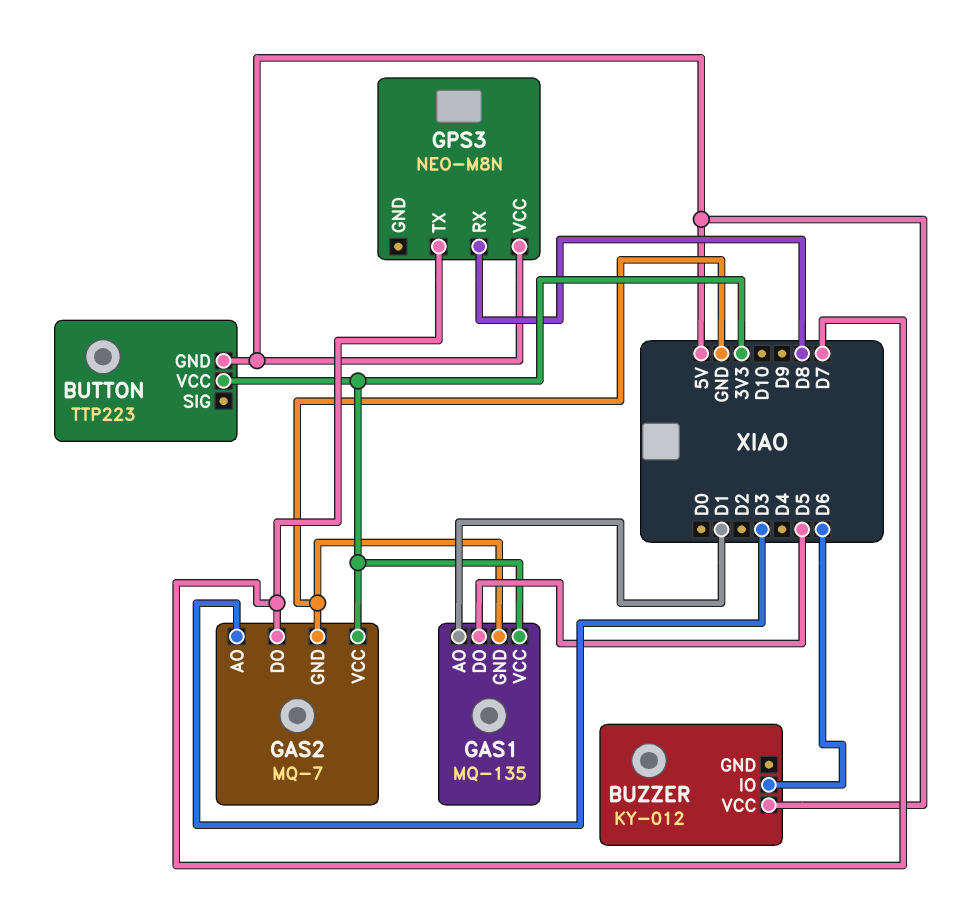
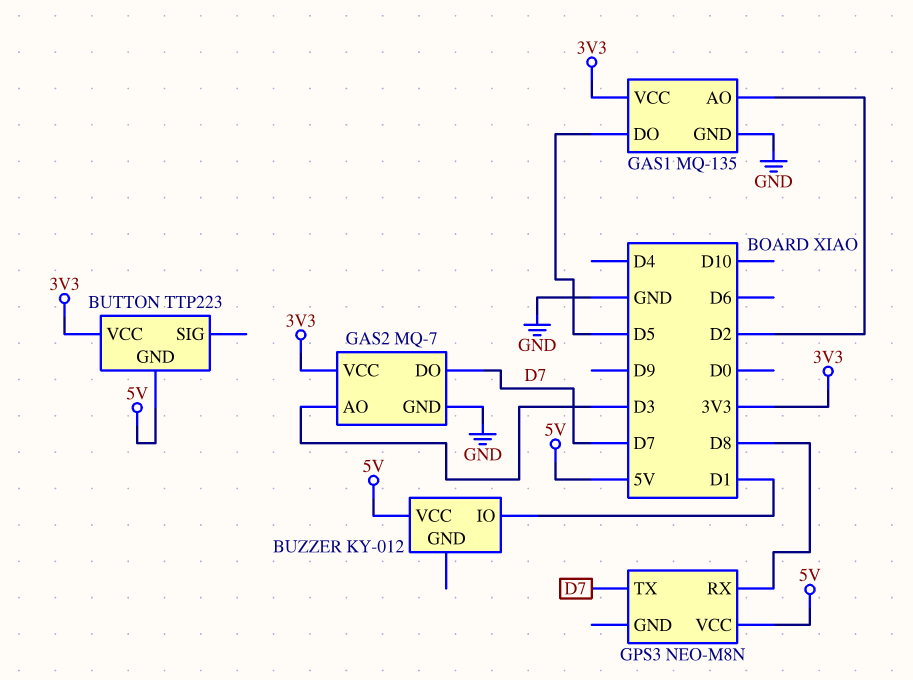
BUZZER pin IO: D6 -> D1
GAS1 pin AO: D1 -> D2

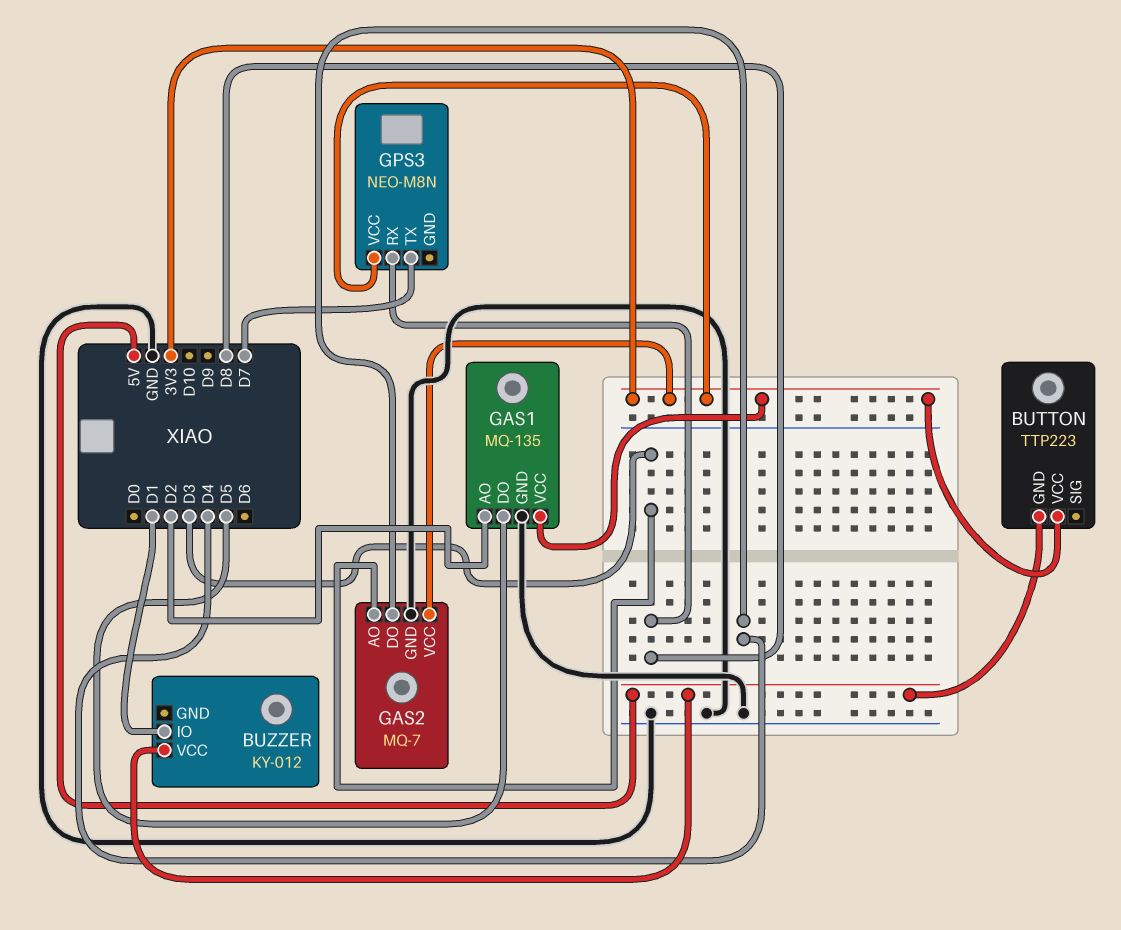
GAS2 pin DO: D7 -> D4
GPS3 pin VCC: 5V -> 3V3

